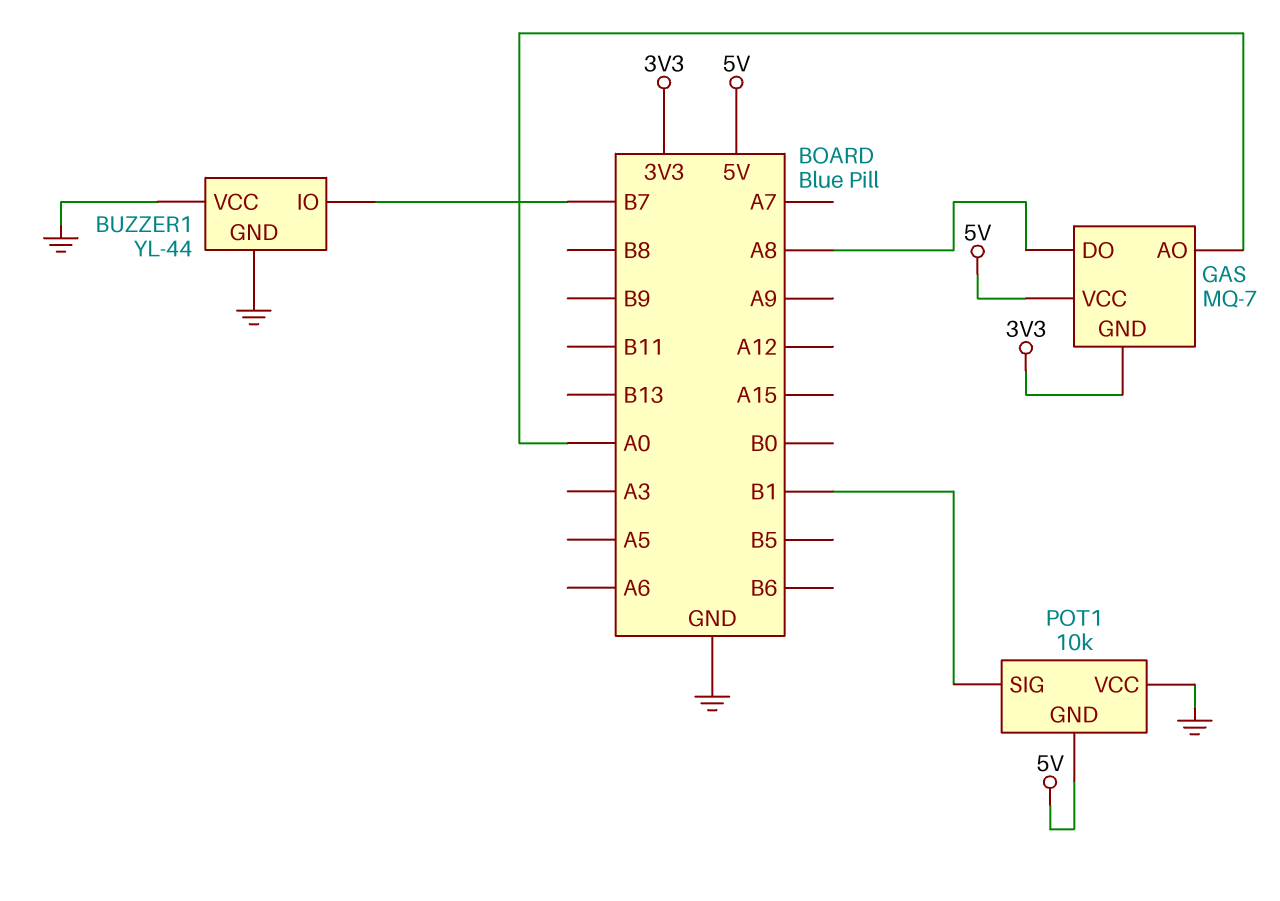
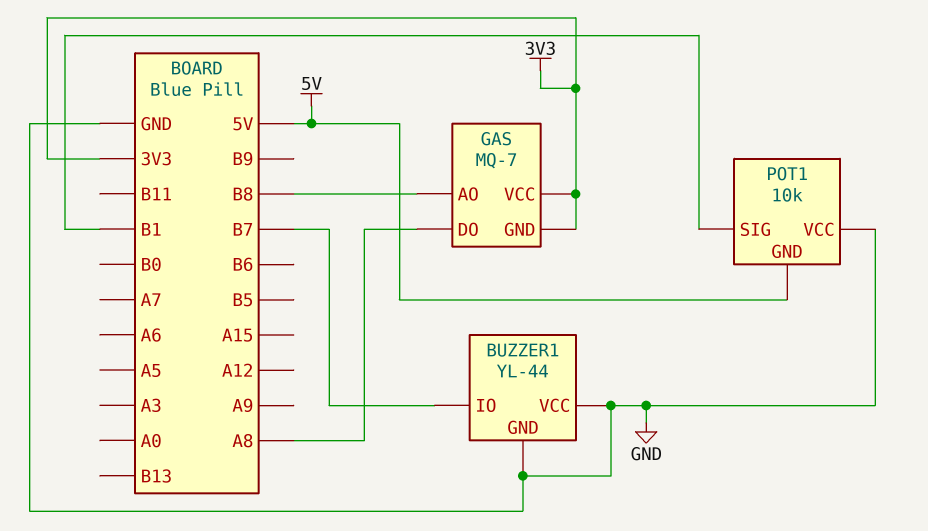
GAS pin AO: A0 -> B8
GAS pin VCC: 5V -> 3V3

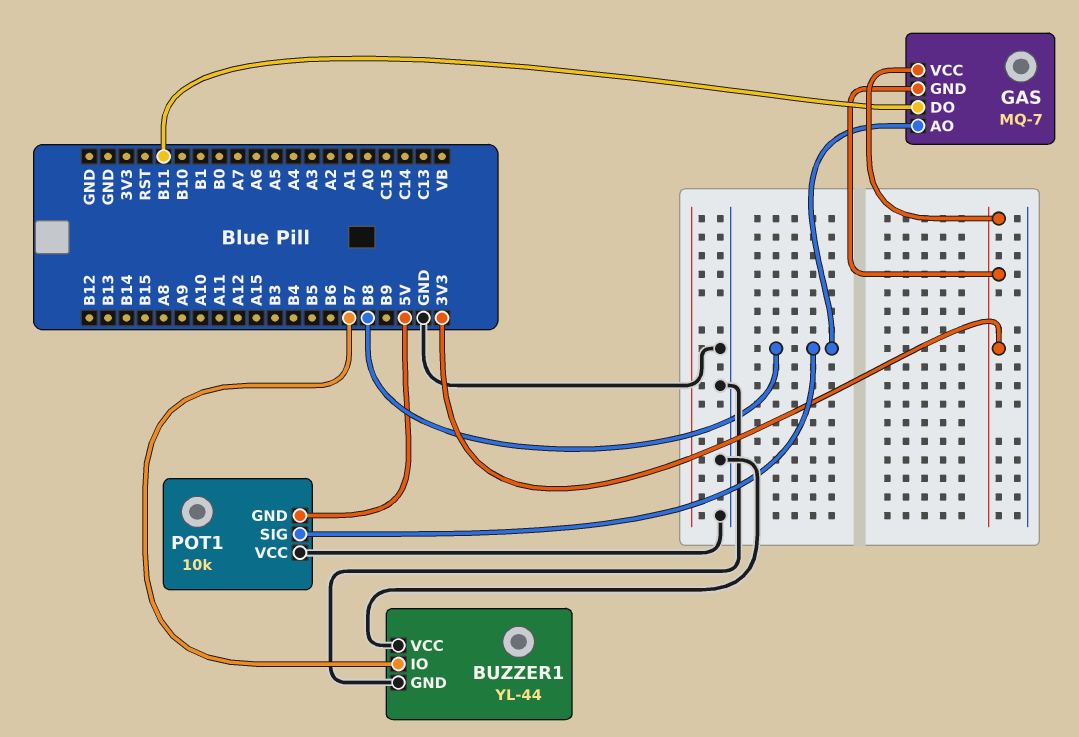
GAS pin DO: A8 -> B11
POT1 pin SIG: B1 -> B8

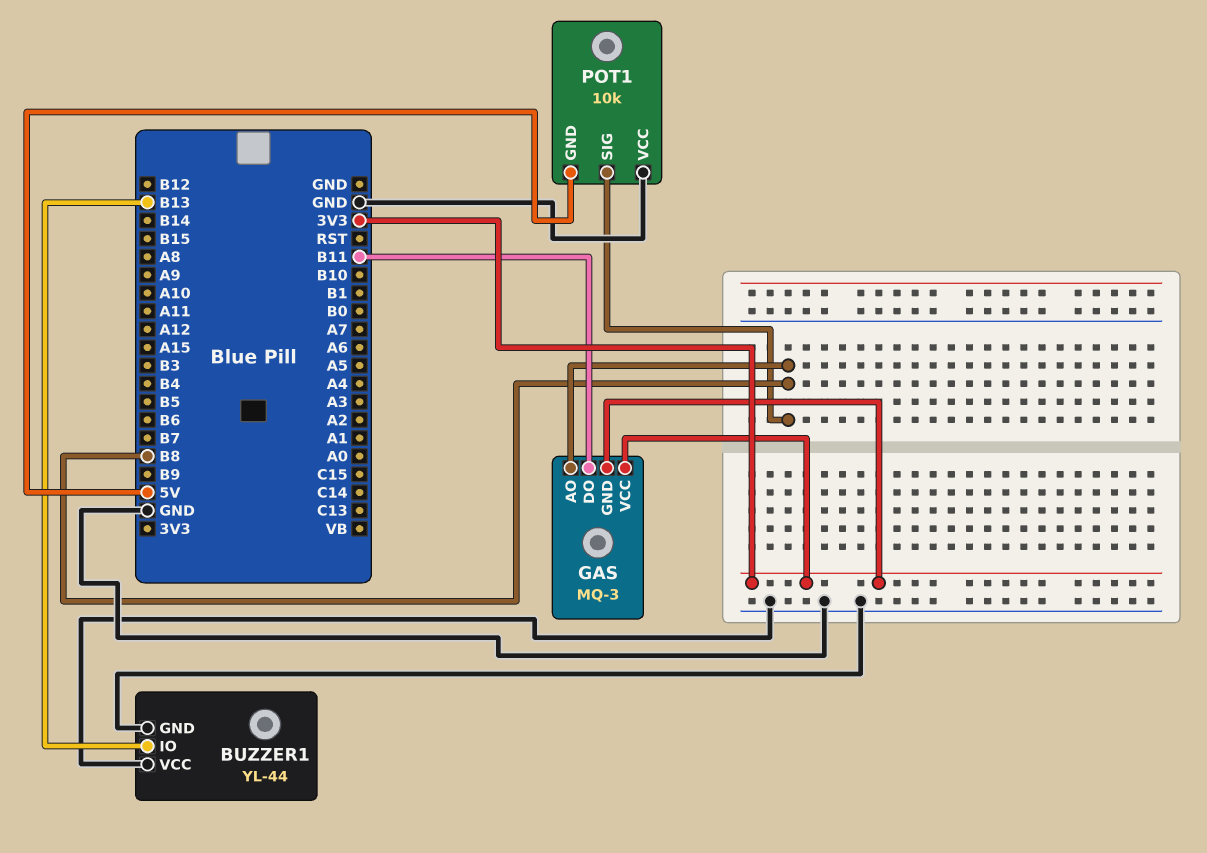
BUZZER1 pin IO: B7 -> B13
GAS: MQ-7 -> MQ-3

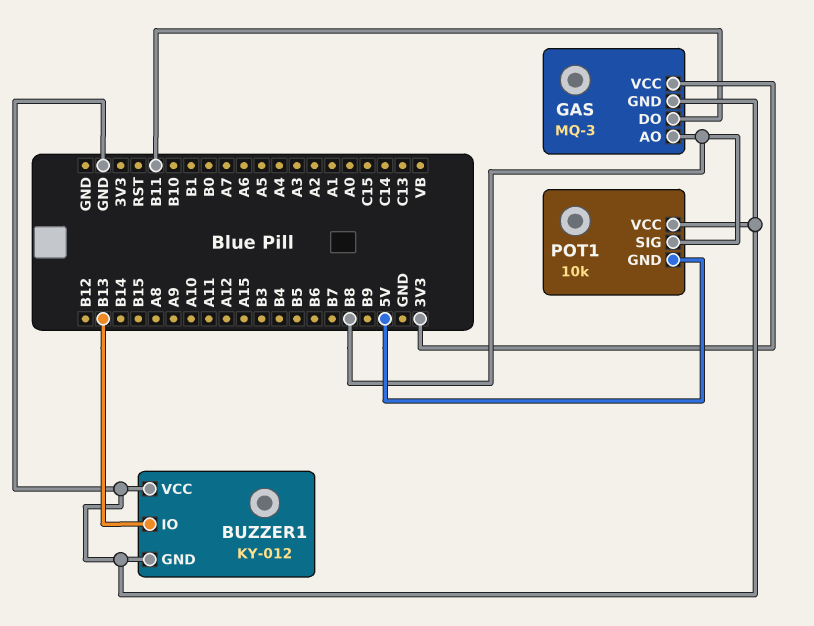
BUZZER1: YL-44 -> KY-012
GAS pin GND: 3V3 -> GND

